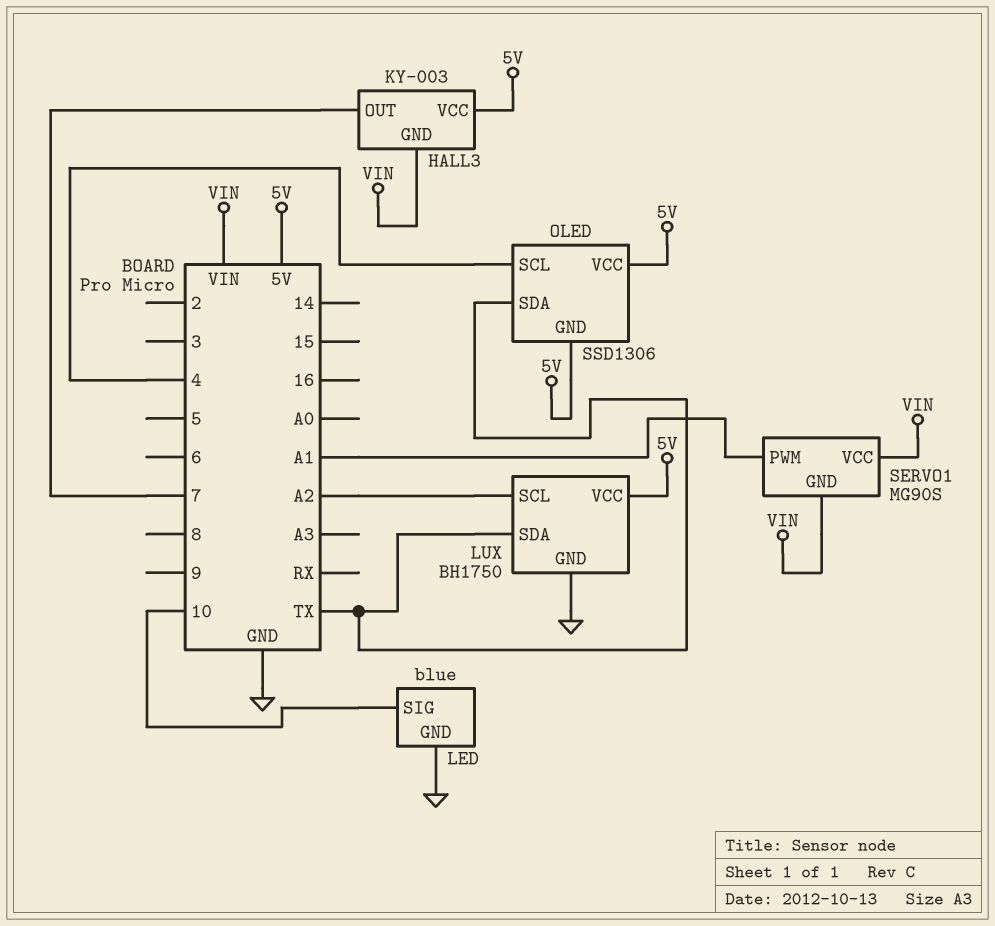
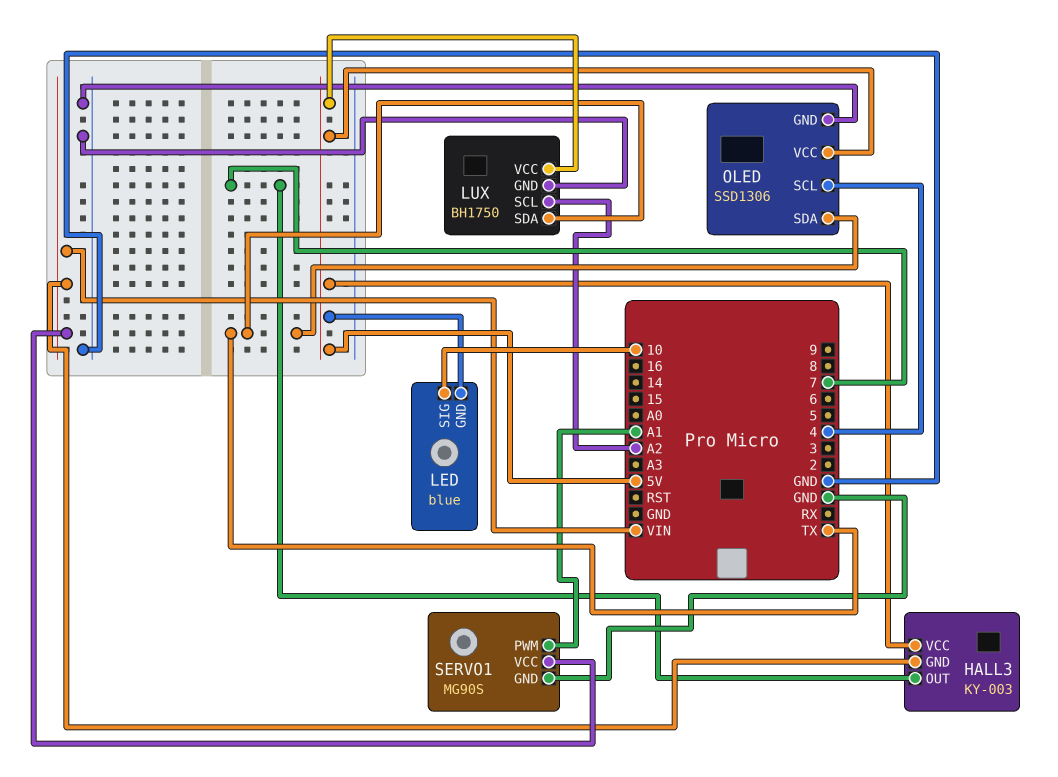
LED pin GND: GND -> 5V
OLED pin GND: 5V -> GND
SERVO1 pin GND: VIN -> GND

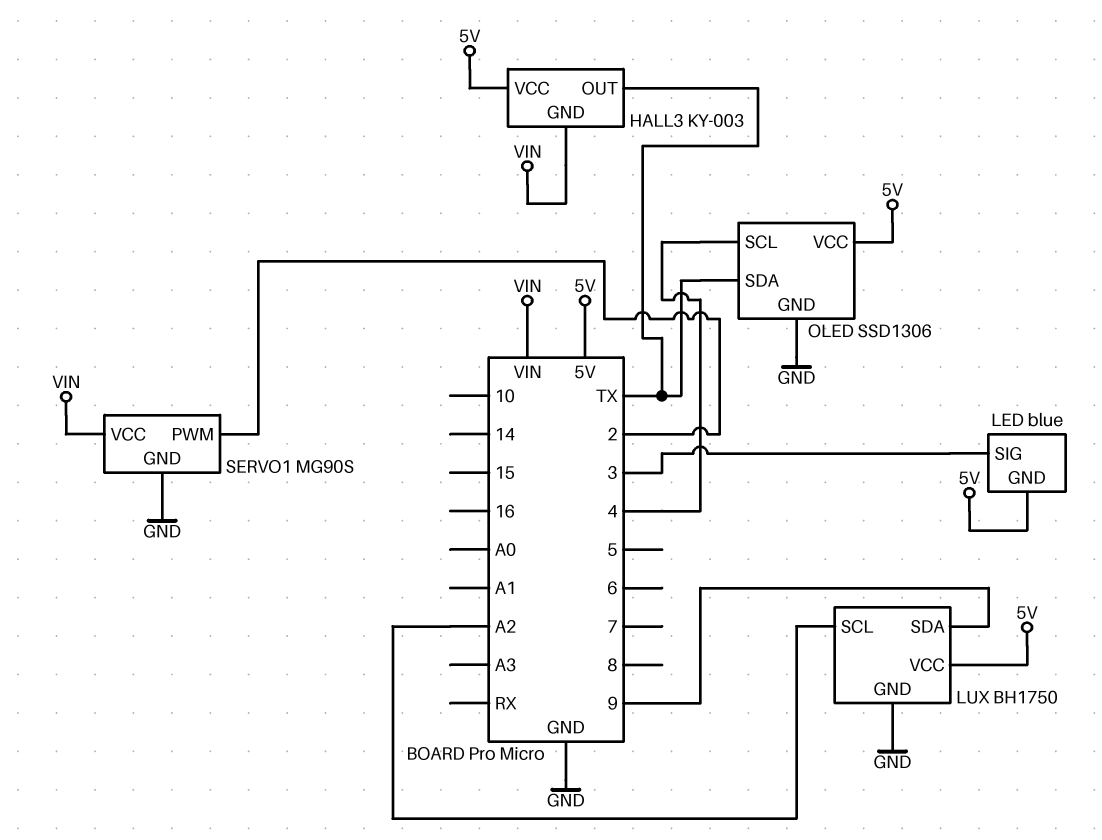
HALL3 pin OUT: 7 -> TX
LED pin SIG: 10 -> 3
LUX pin SDA: TX -> 9
SERVO1 pin PWM: A1 -> 2

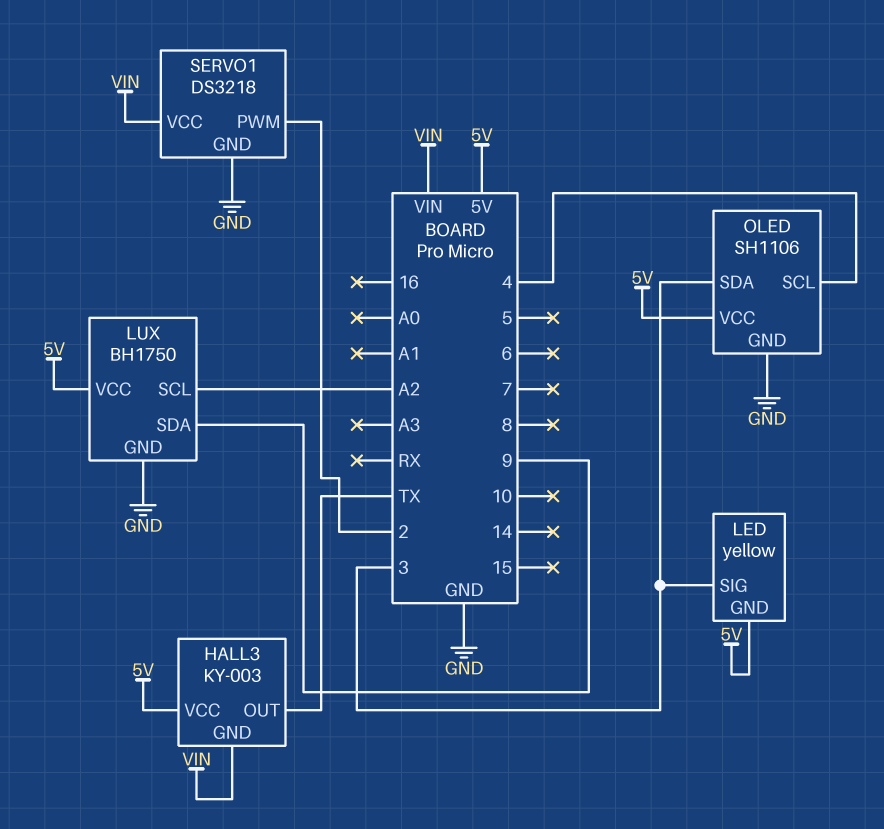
LED: blue -> yellow
OLED: SSD1306 -> SH1106
OLED pin SDA: TX -> 3
SERVO1: MG90S -> DS3218

